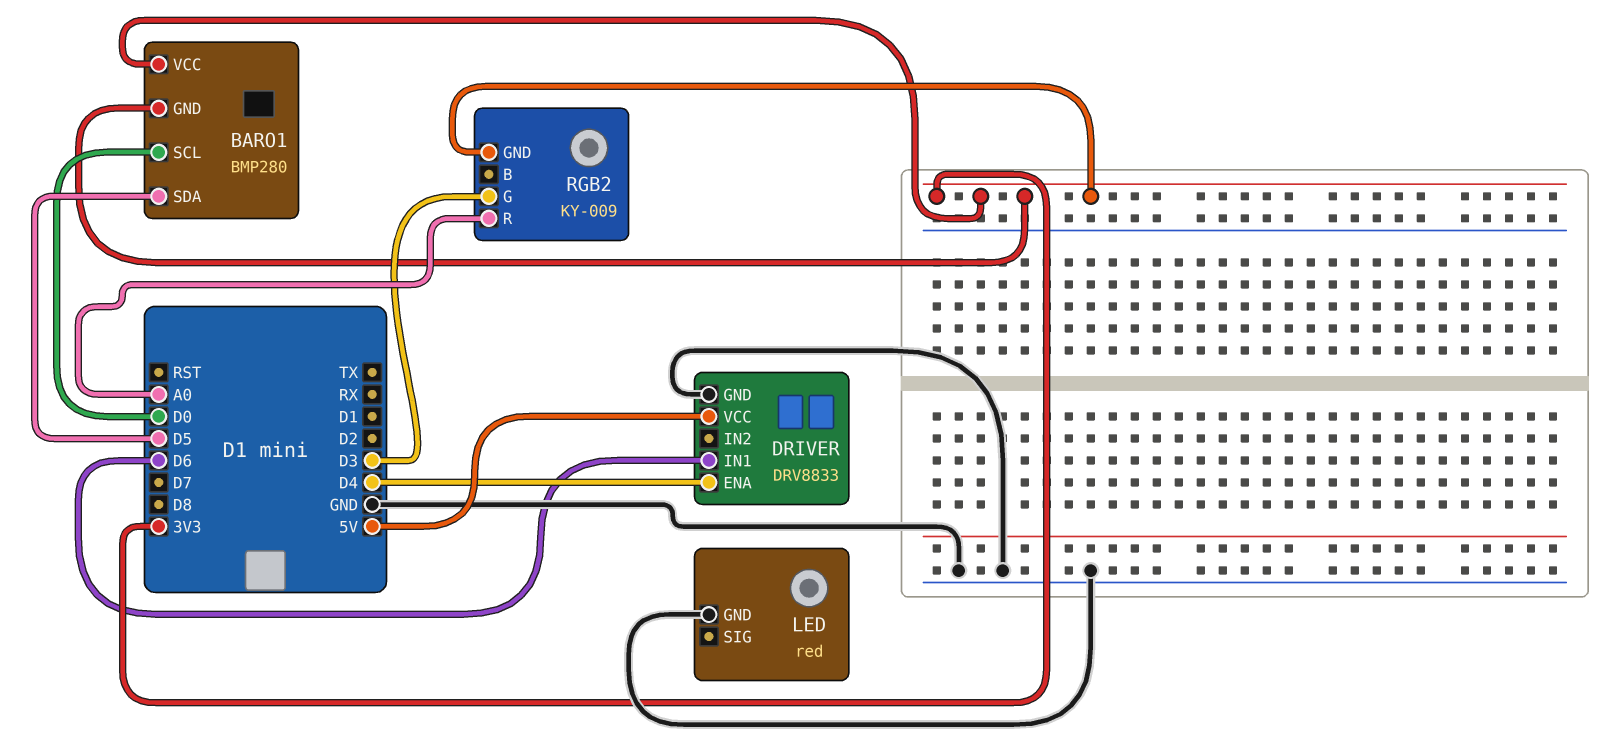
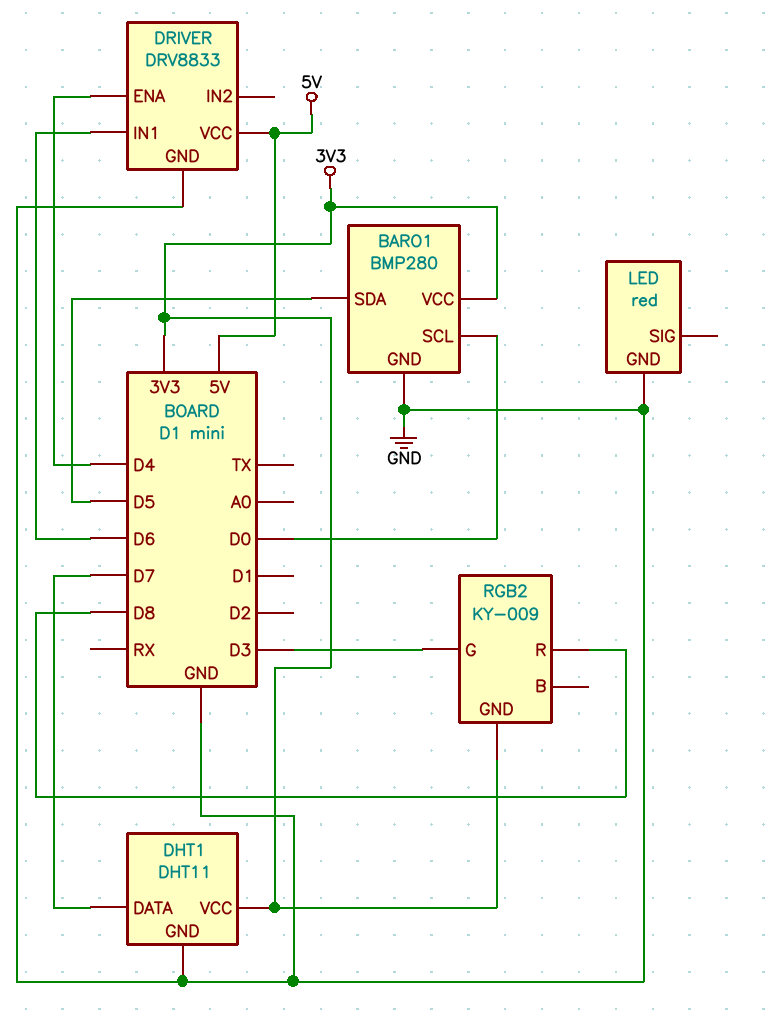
BARO1 pin GND: 3V3 -> GND
DHT1: none -> DHT11
DHT1 pin DATA: none -> D7
DHT1 pin GND: none -> GND
DHT1 pin VCC: none -> 3V3
RGB2 pin R: A0 -> D8

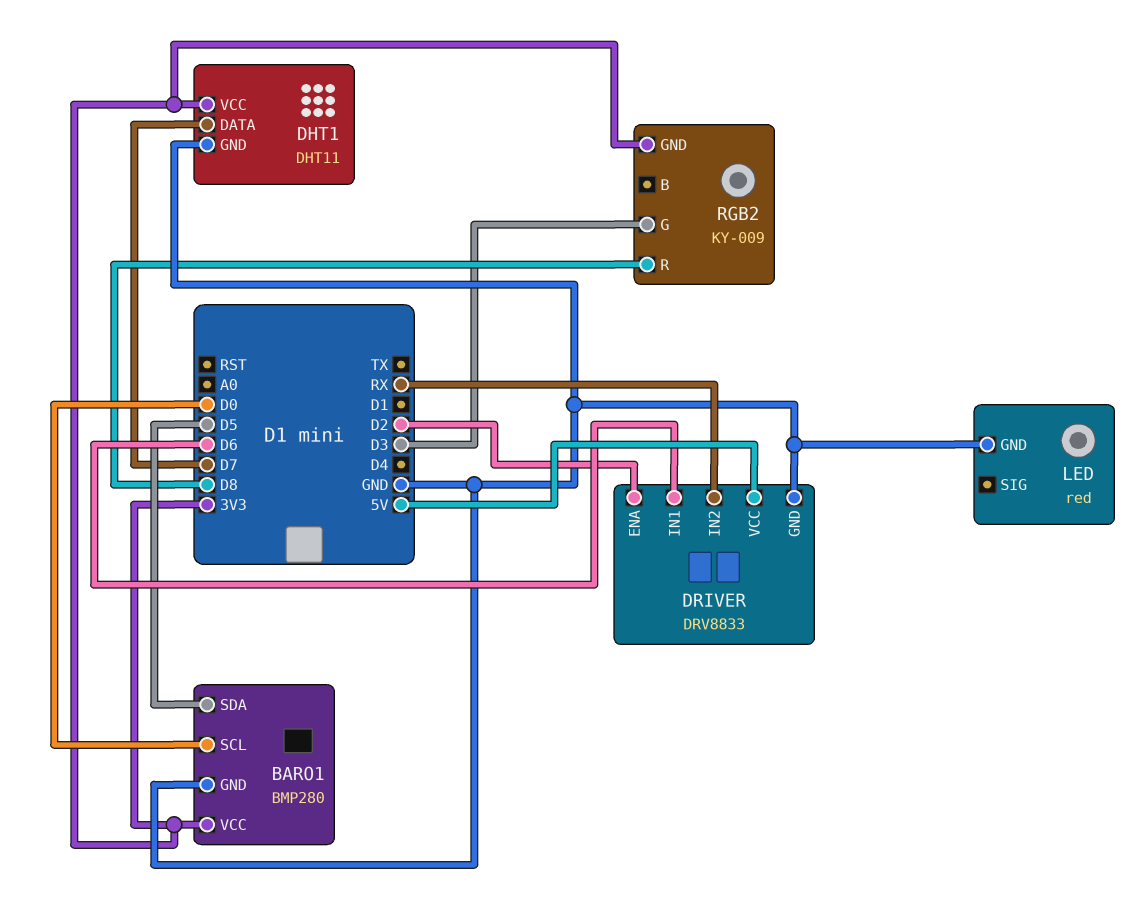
DRIVER pin ENA: D4 -> D2
DRIVER pin IN2: none -> RX

